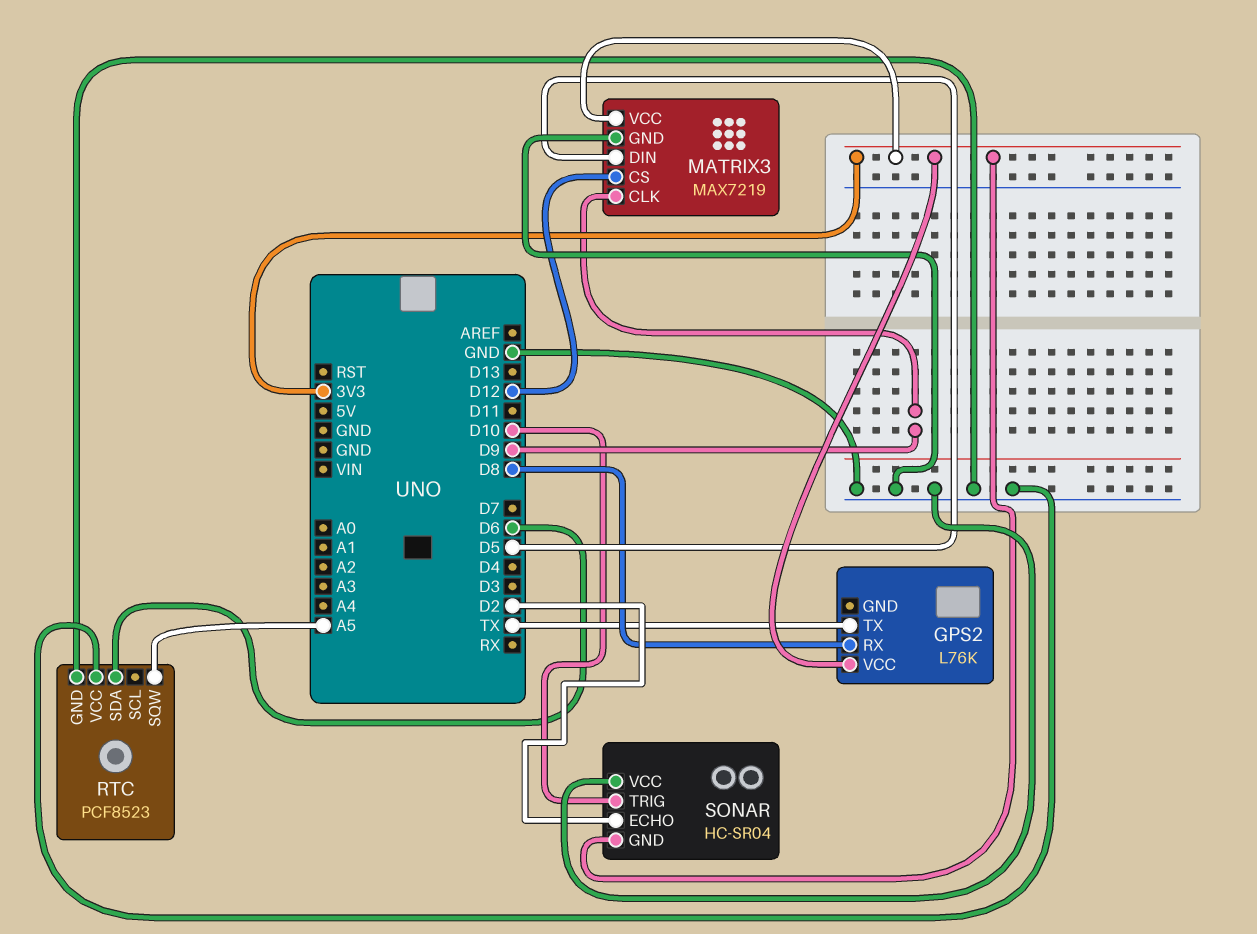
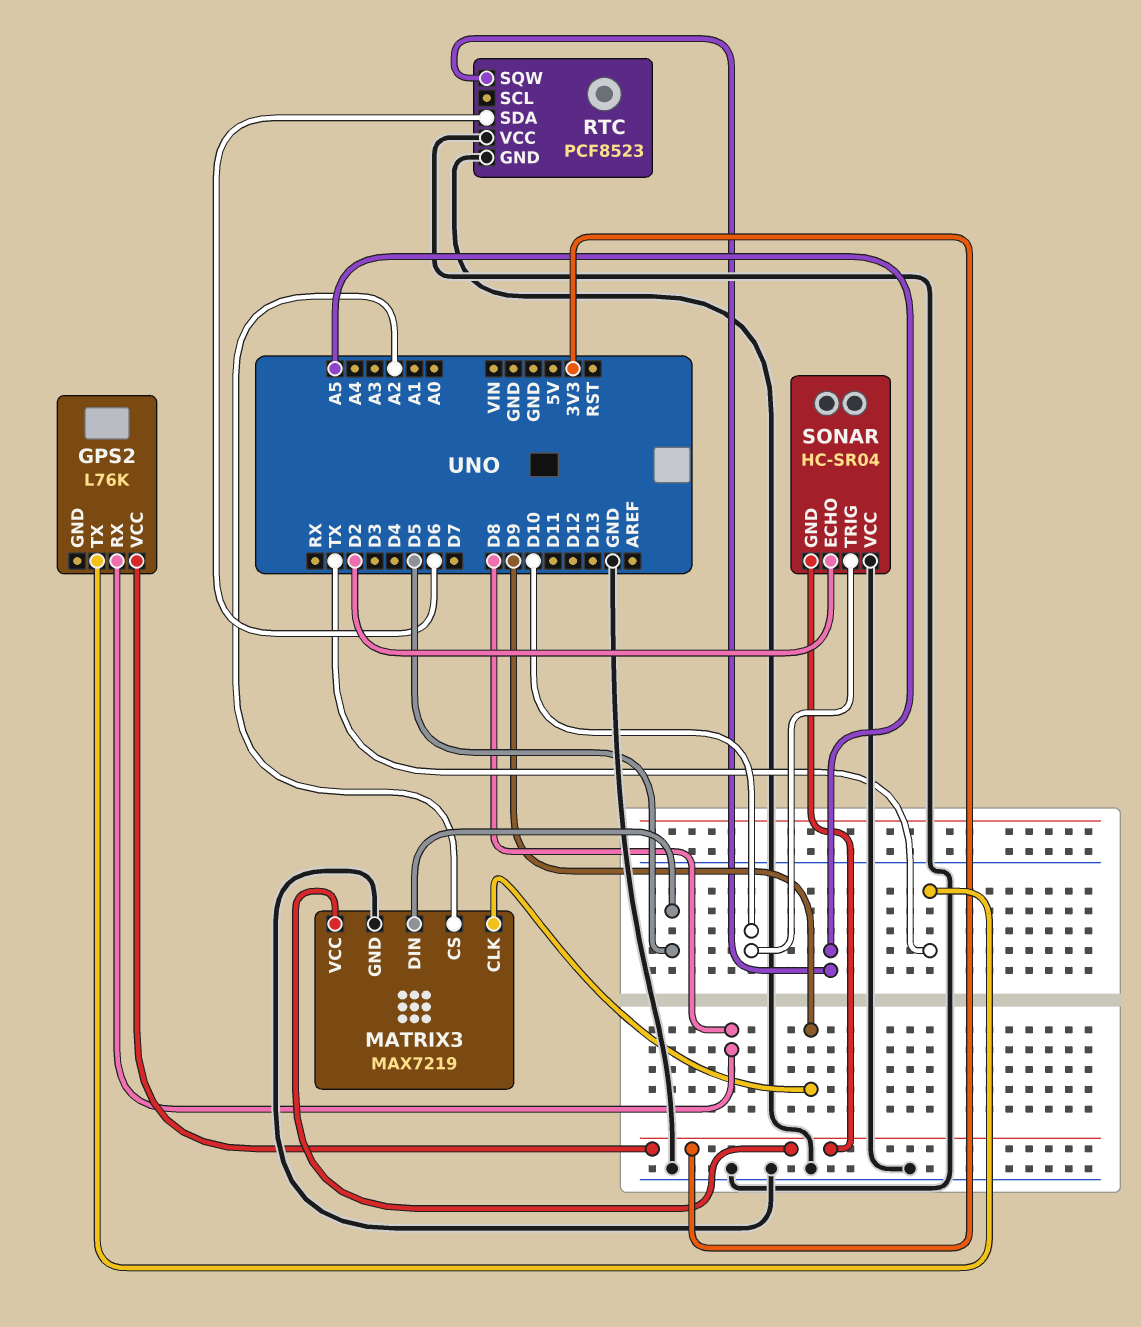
MATRIX3 pin CS: D12 -> A2

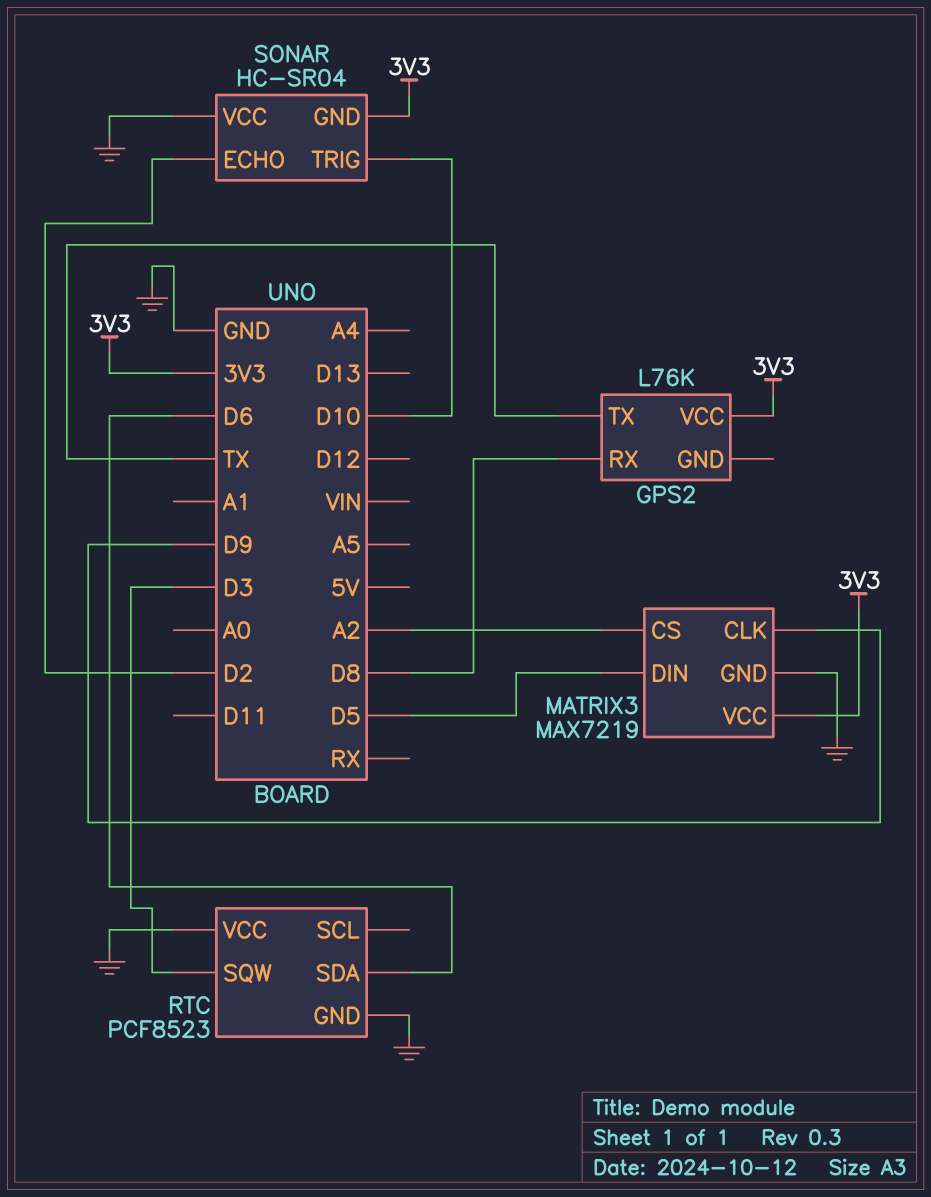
RTC pin SQW: A5 -> D3

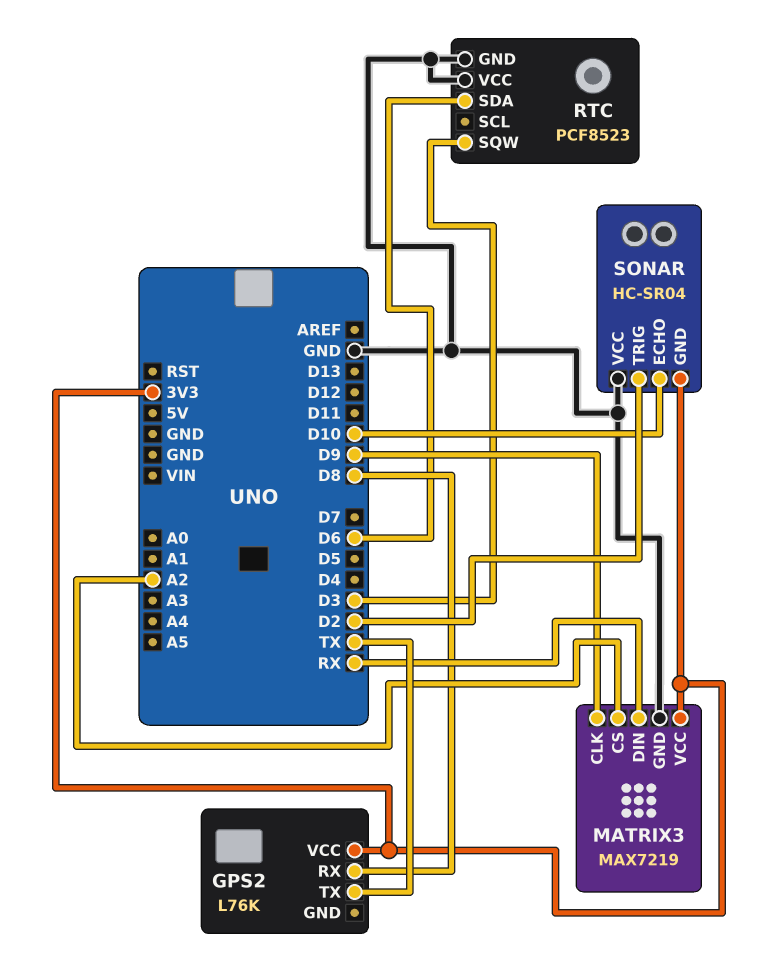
MATRIX3 pin DIN: D5 -> RX
SONAR pin ECHO: D2 -> D10
SONAR pin TRIG: D10 -> D2

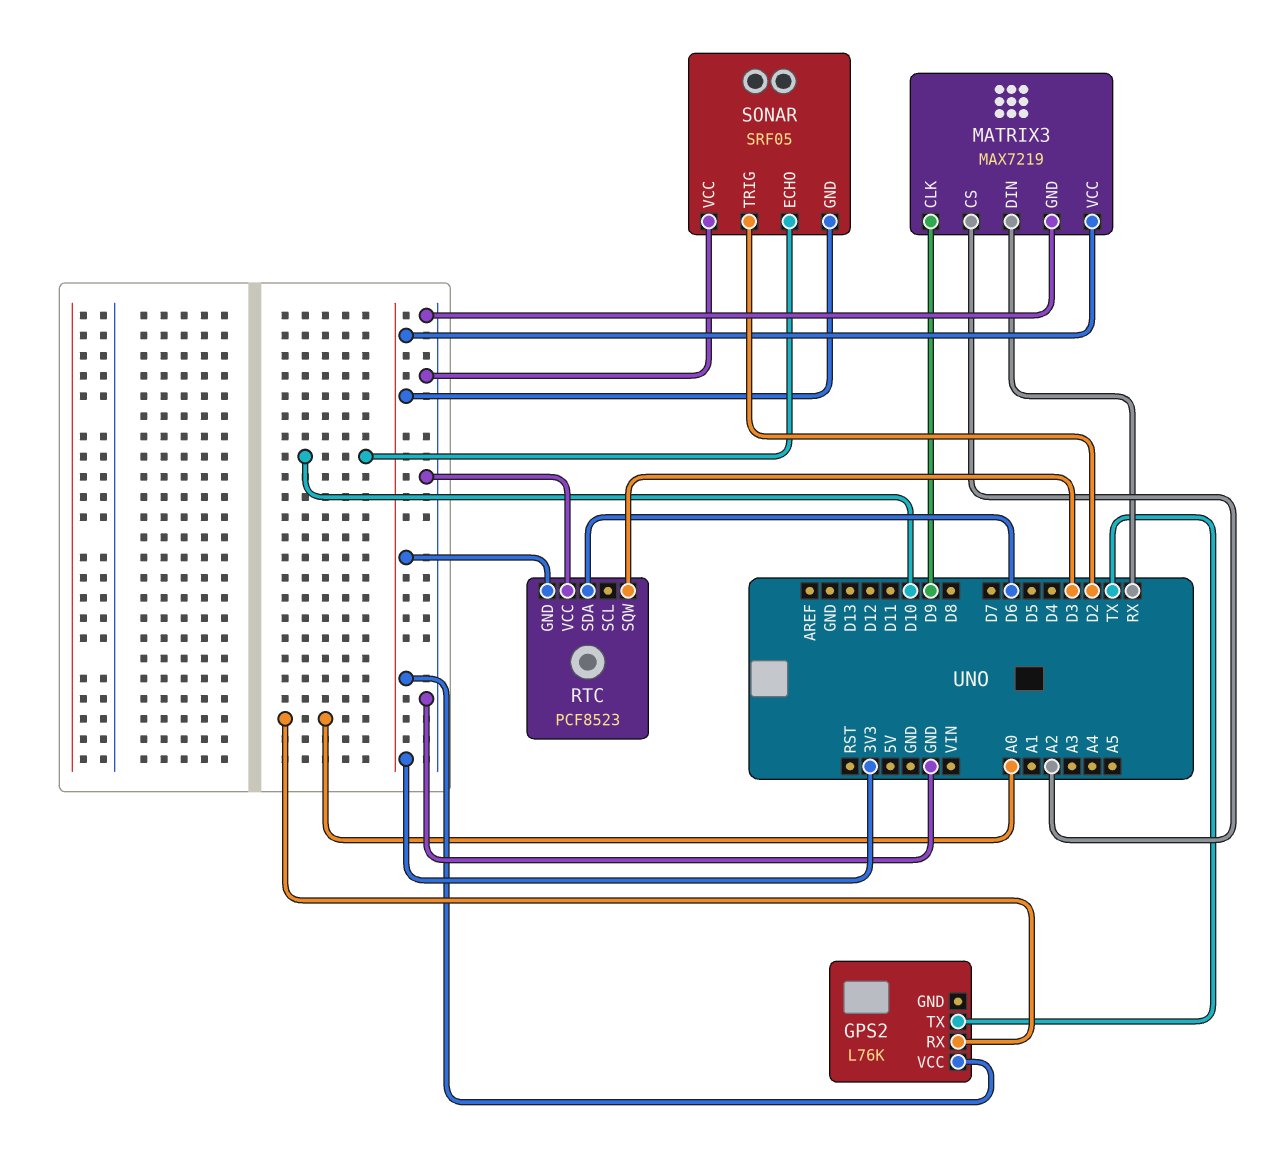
GPS2 pin RX: D8 -> A0
RTC pin GND: GND -> 3V3
SONAR: HC-SR04 -> SRF05

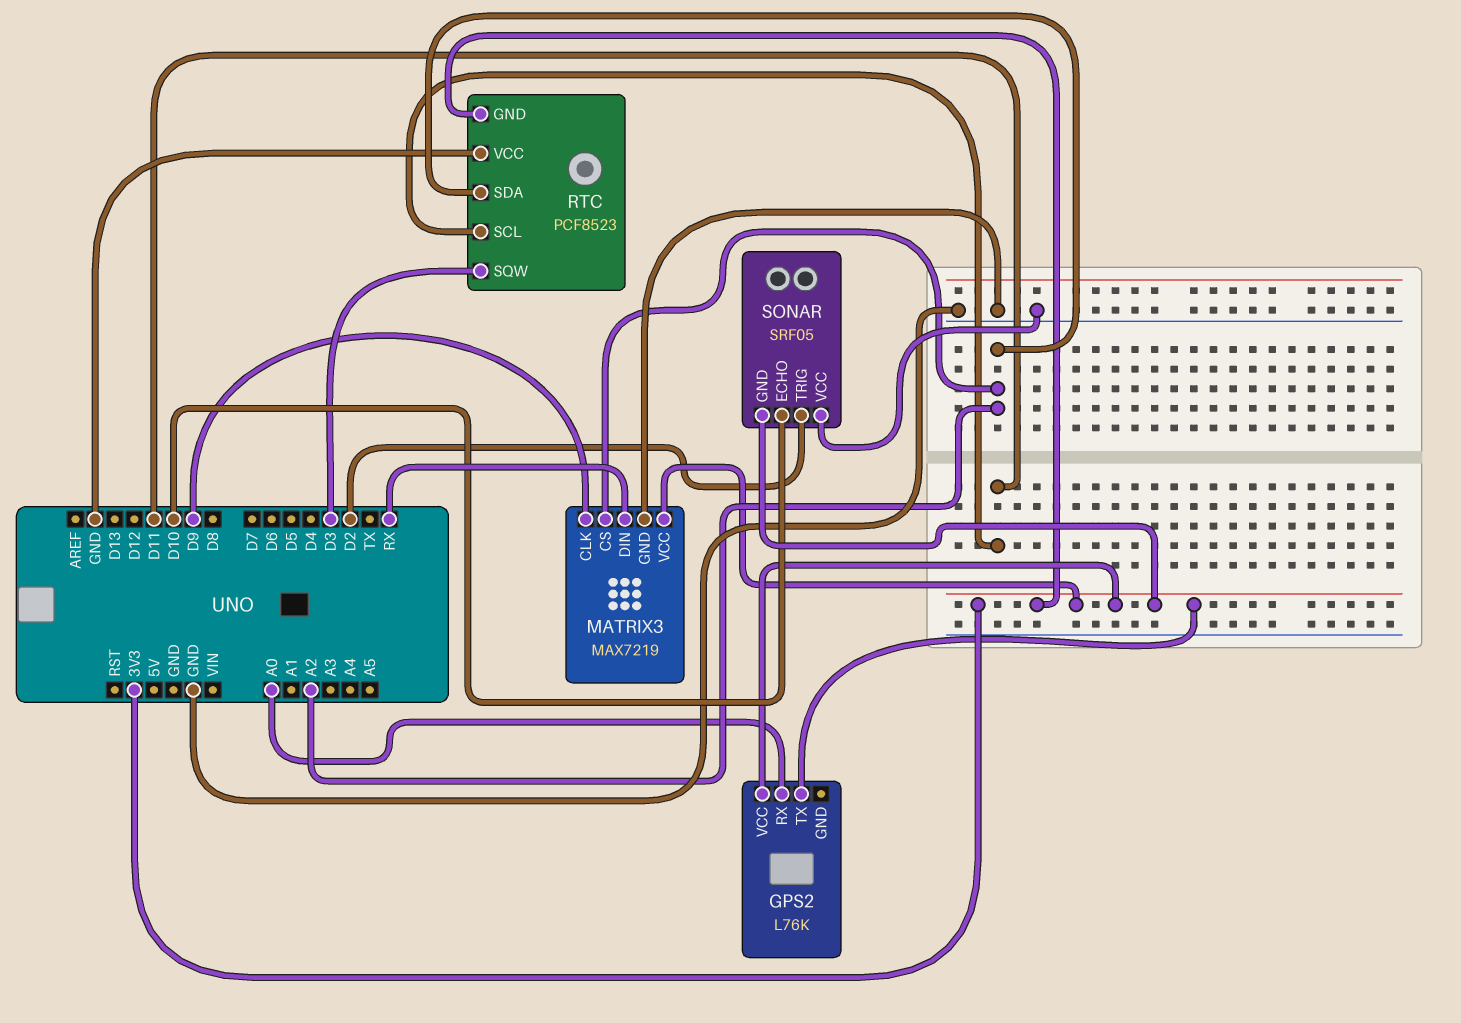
GPS2 pin TX: TX -> 3V3
RTC pin SCL: none -> D11
RTC pin SDA: D6 -> A2

